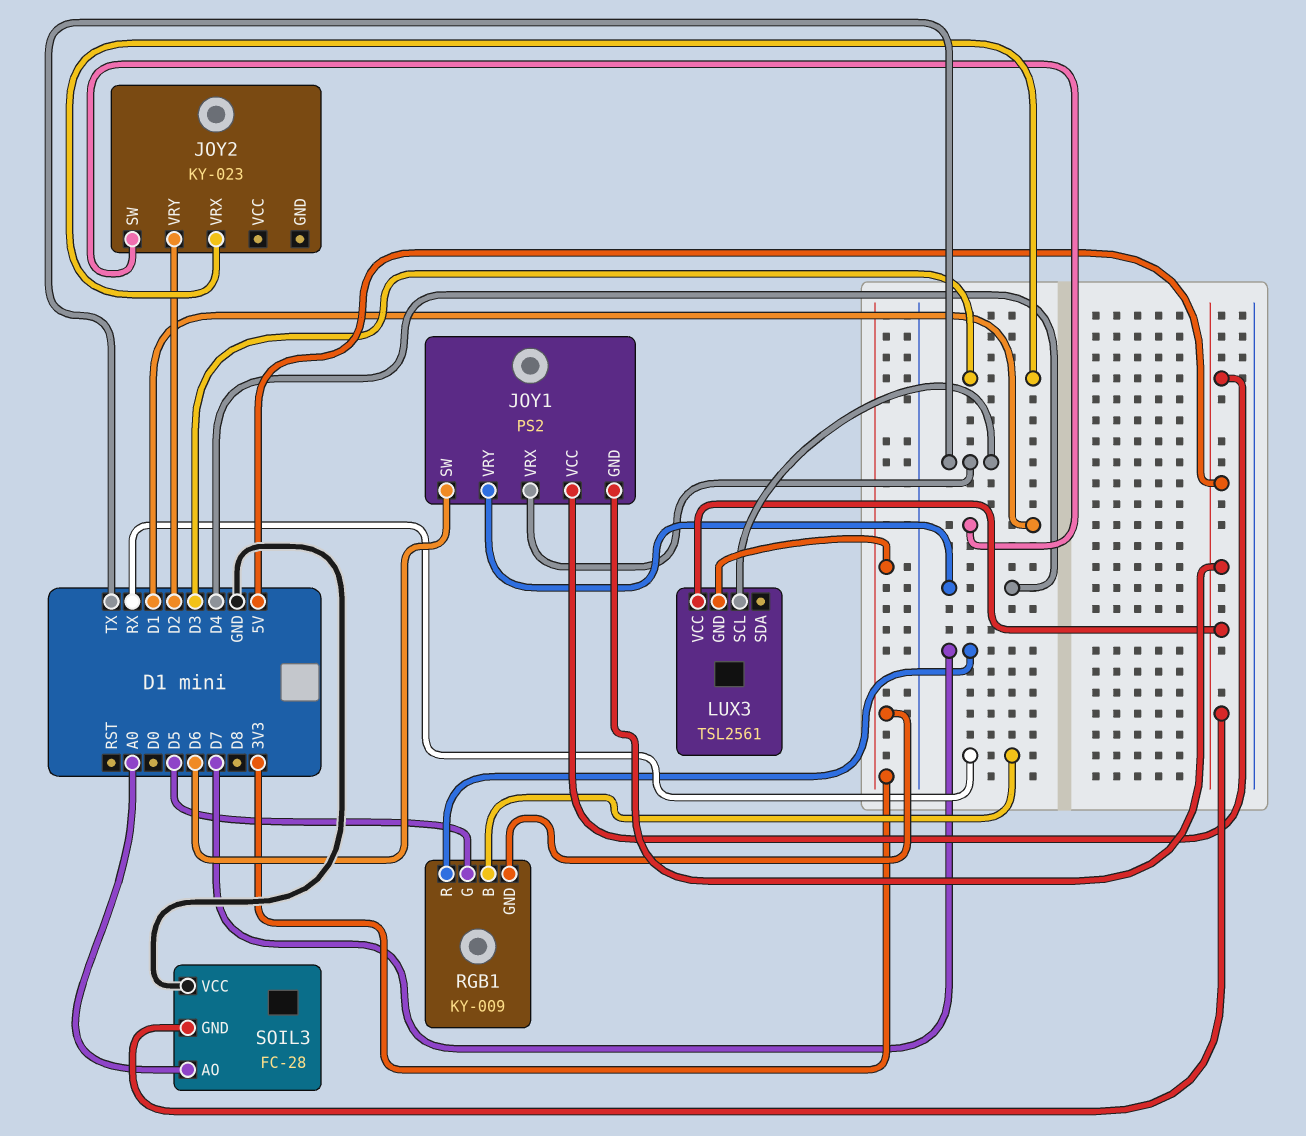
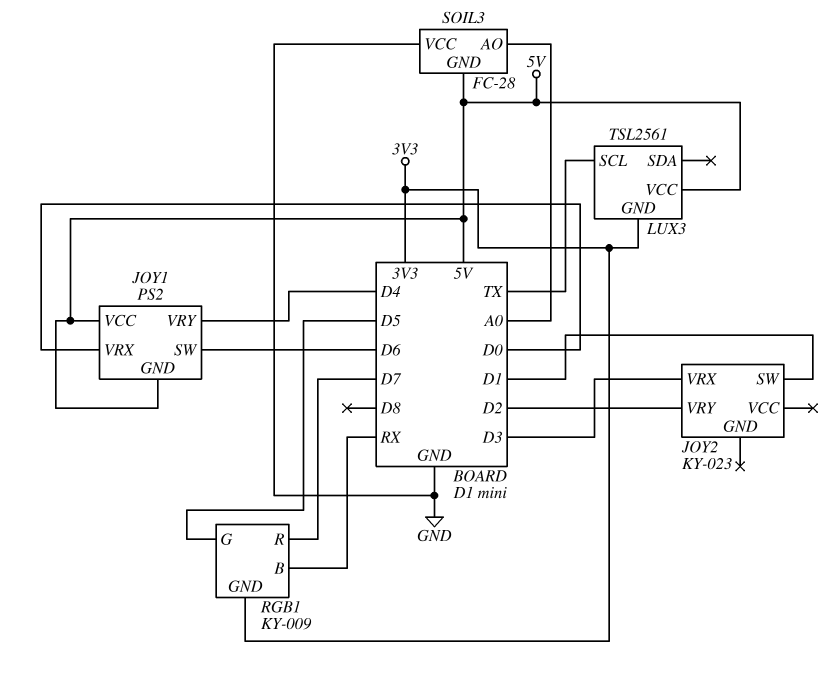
JOY1 pin VRX: TX -> D0

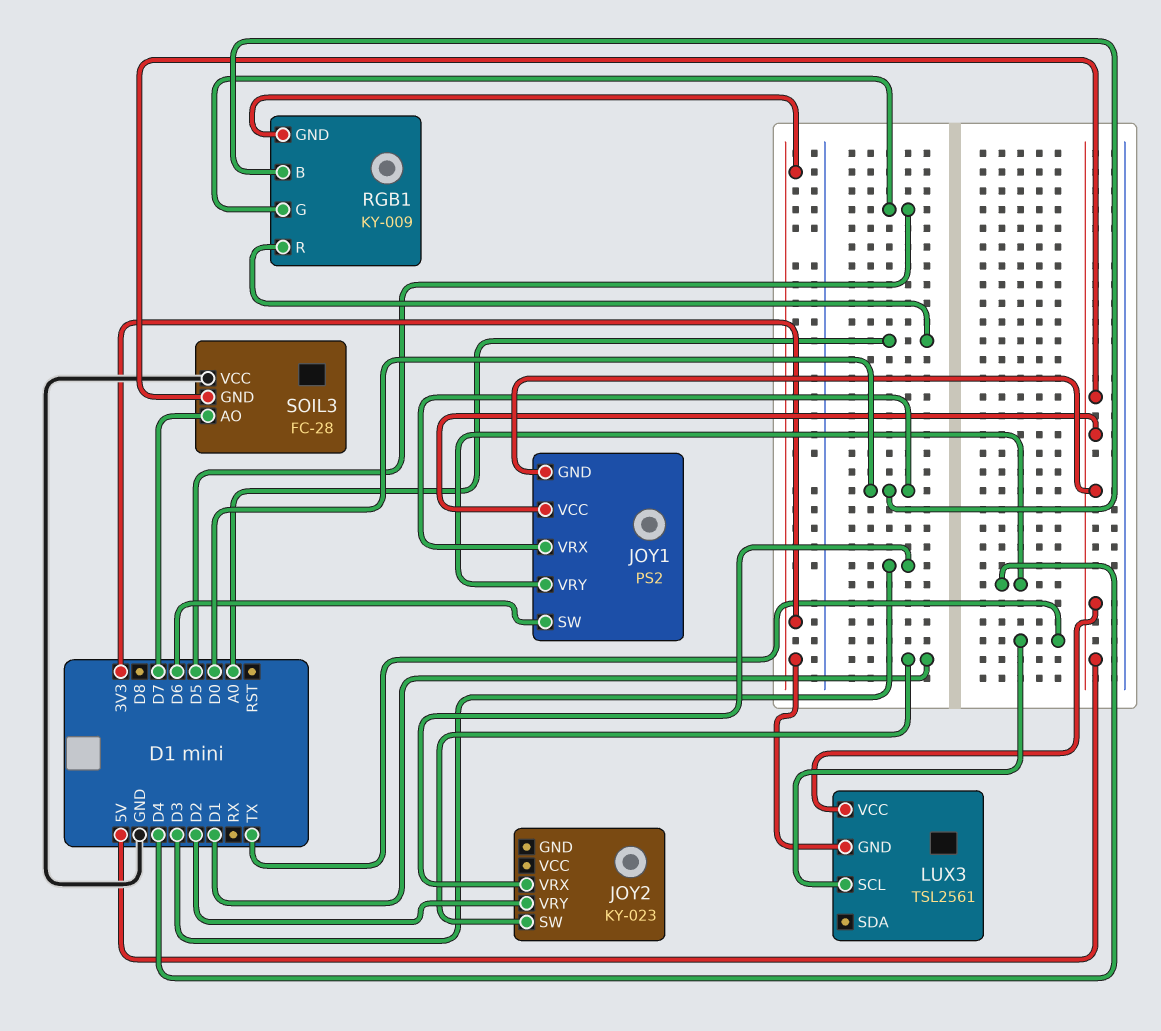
RGB1 pin B: RX -> D0
RGB1 pin R: D7 -> A0
SOIL3 pin AO: A0 -> D7

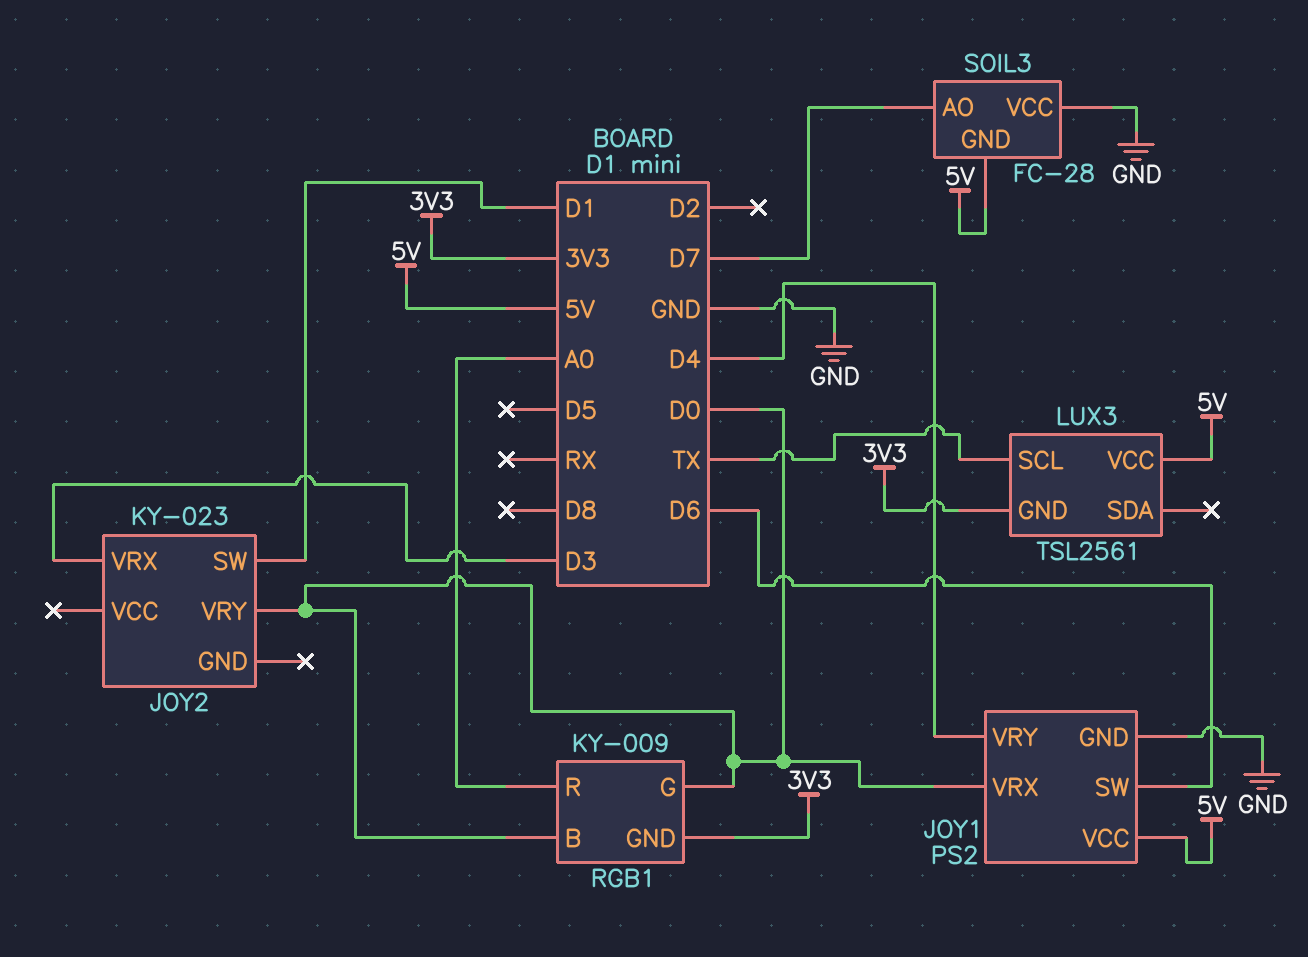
JOY1 pin GND: 5V -> GND
JOY2 pin VRY: D2 -> D0
RGB1 pin G: D5 -> D0

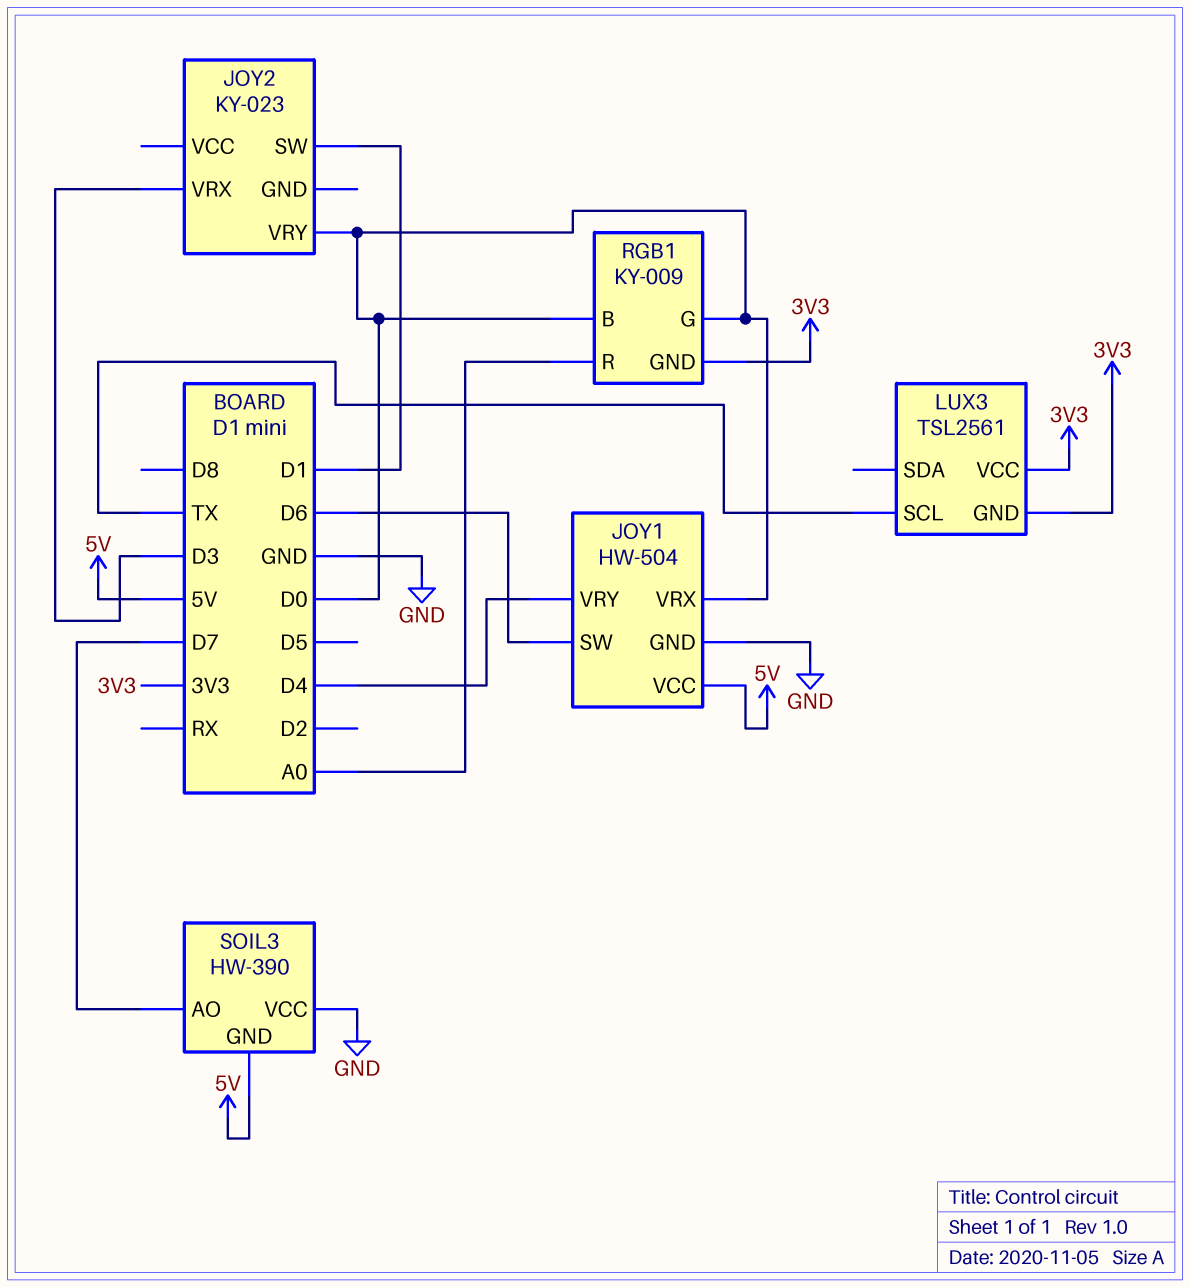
JOY1: PS2 -> HW-504
LUX3 pin VCC: 5V -> 3V3
SOIL3: FC-28 -> HW-390

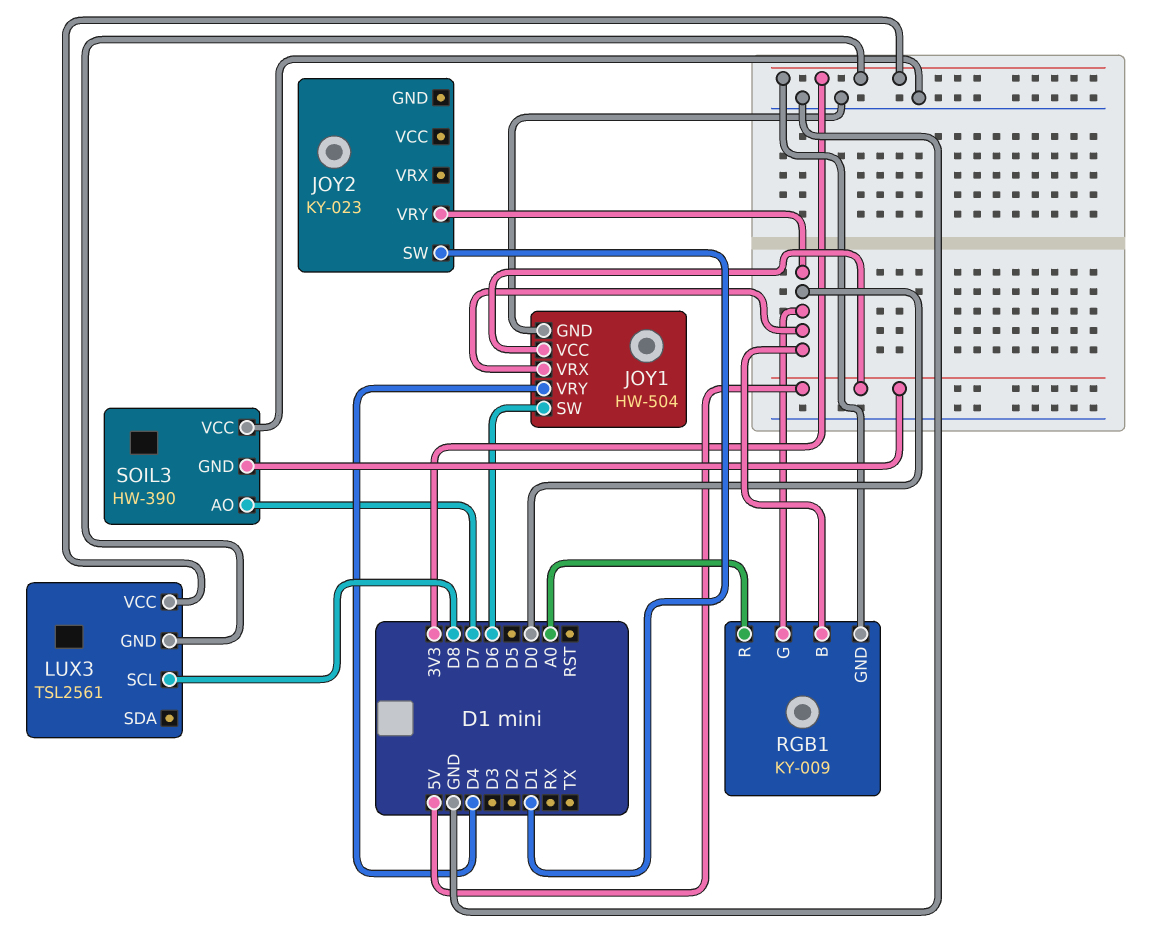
JOY2 pin VRX: D3 -> none
LUX3 pin SCL: TX -> D8

